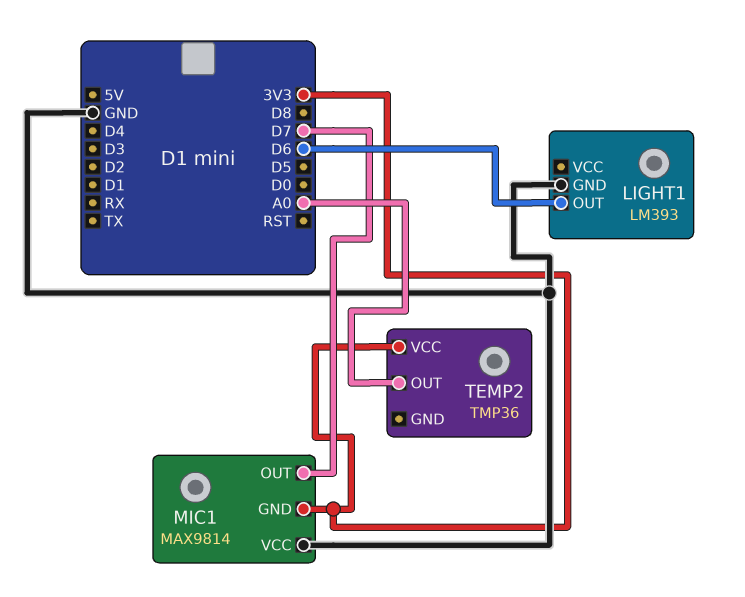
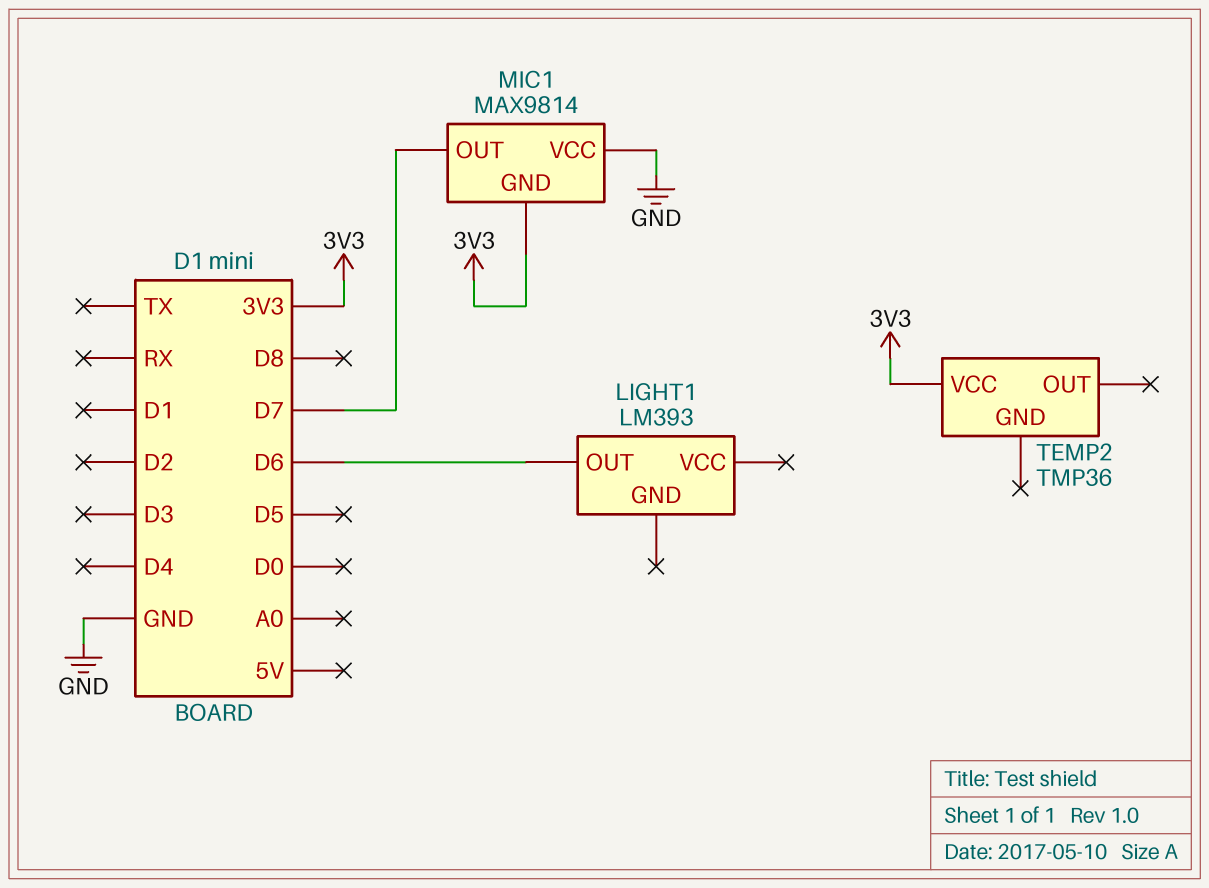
LIGHT1 pin GND: GND -> none
TEMP2 pin OUT: A0 -> none

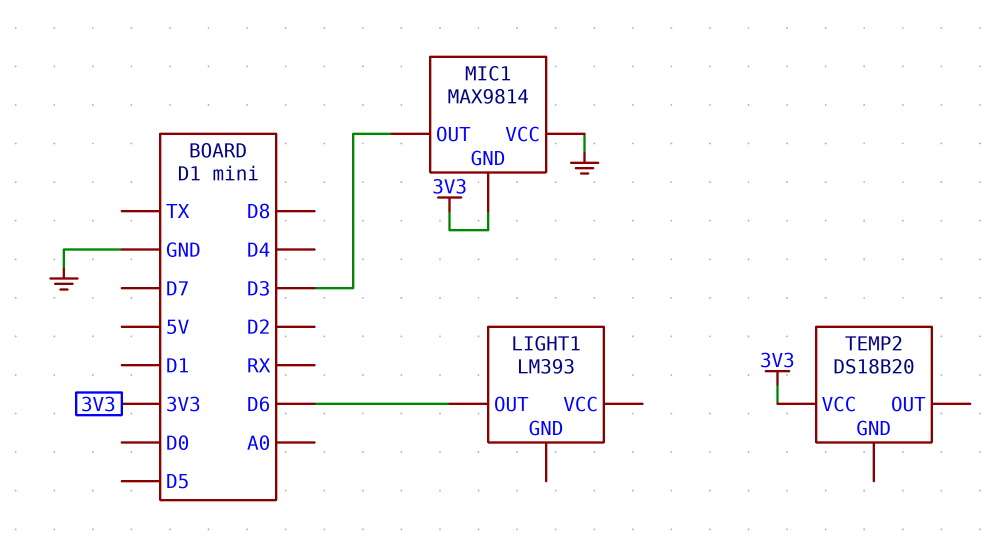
MIC1 pin OUT: D7 -> D3
TEMP2: TMP36 -> DS18B20

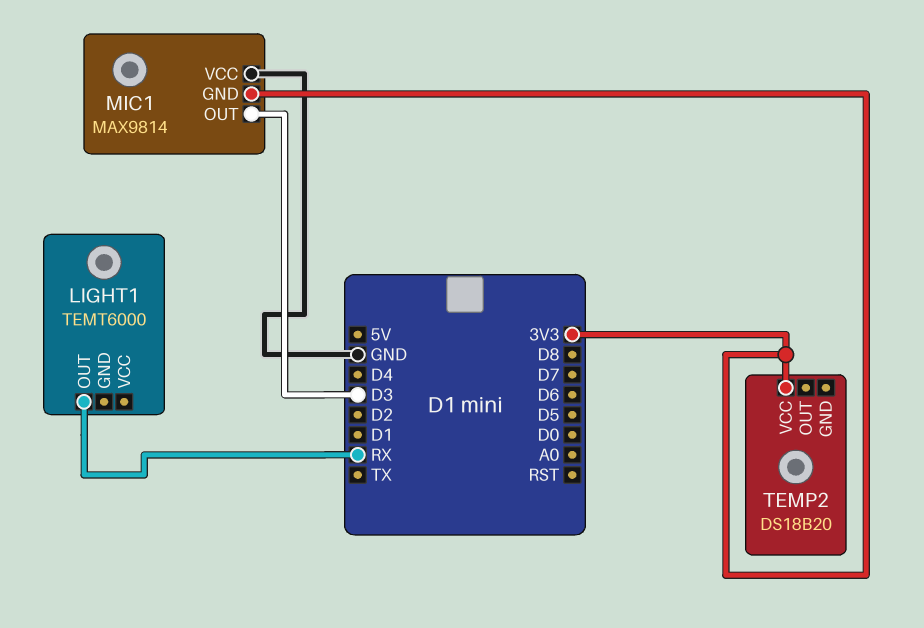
LIGHT1: LM393 -> TEMT6000
LIGHT1 pin OUT: D6 -> RX

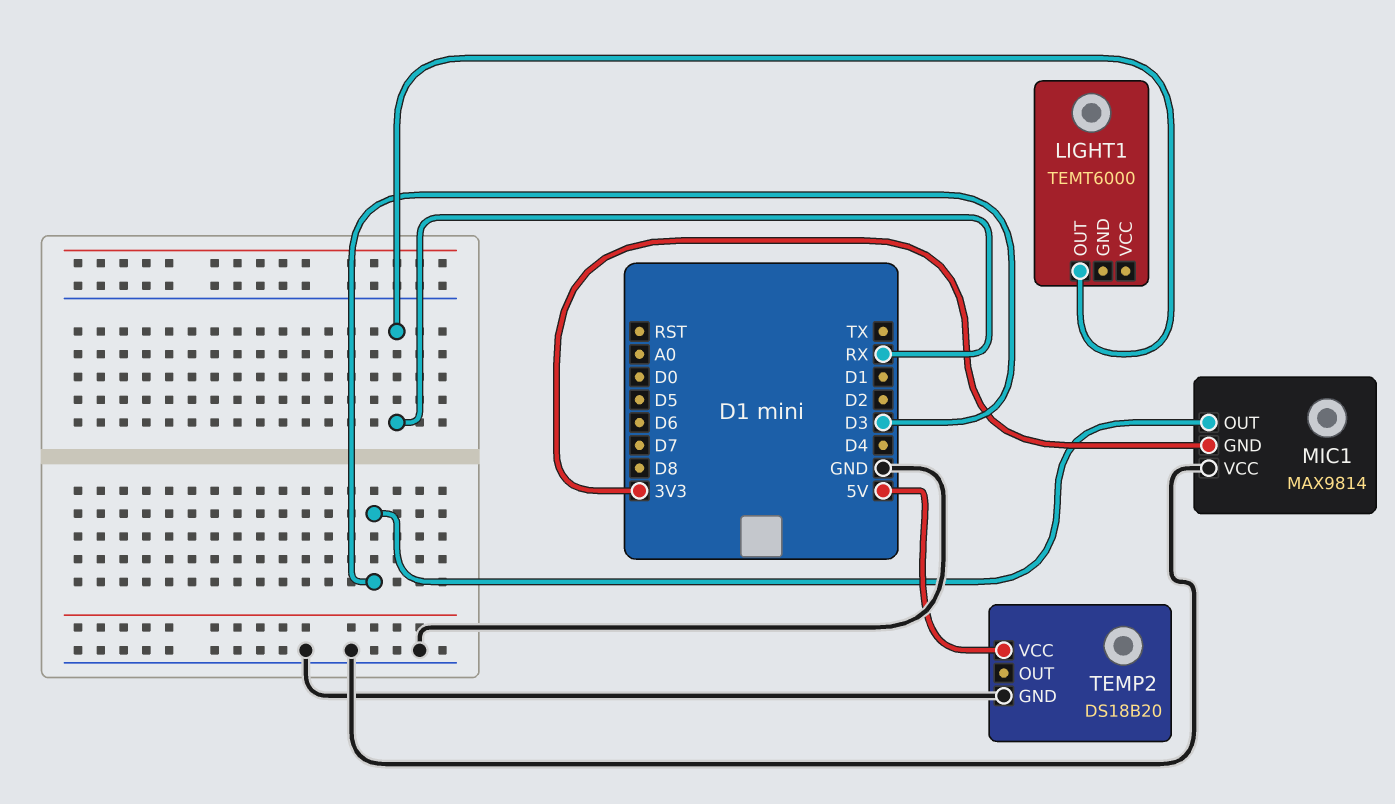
TEMP2 pin GND: none -> GND
TEMP2 pin VCC: 3V3 -> 5V

